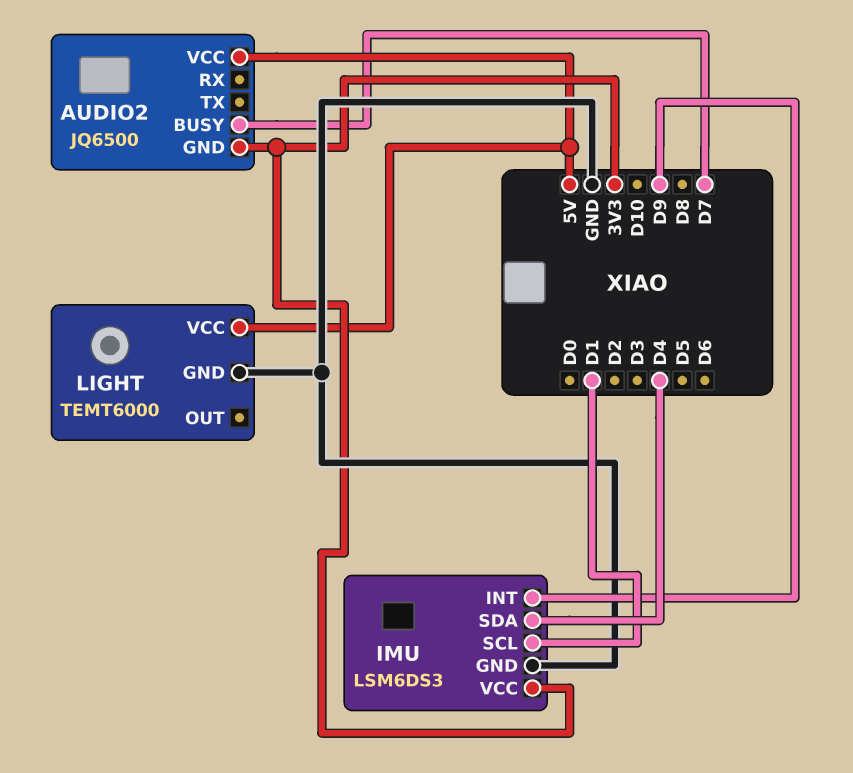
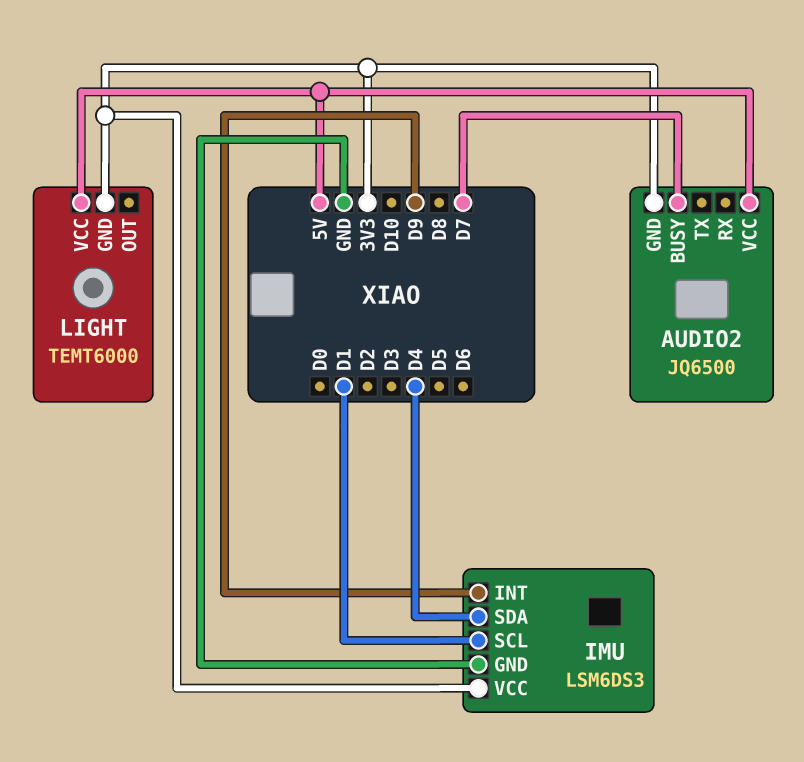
LIGHT pin GND: GND -> 3V3

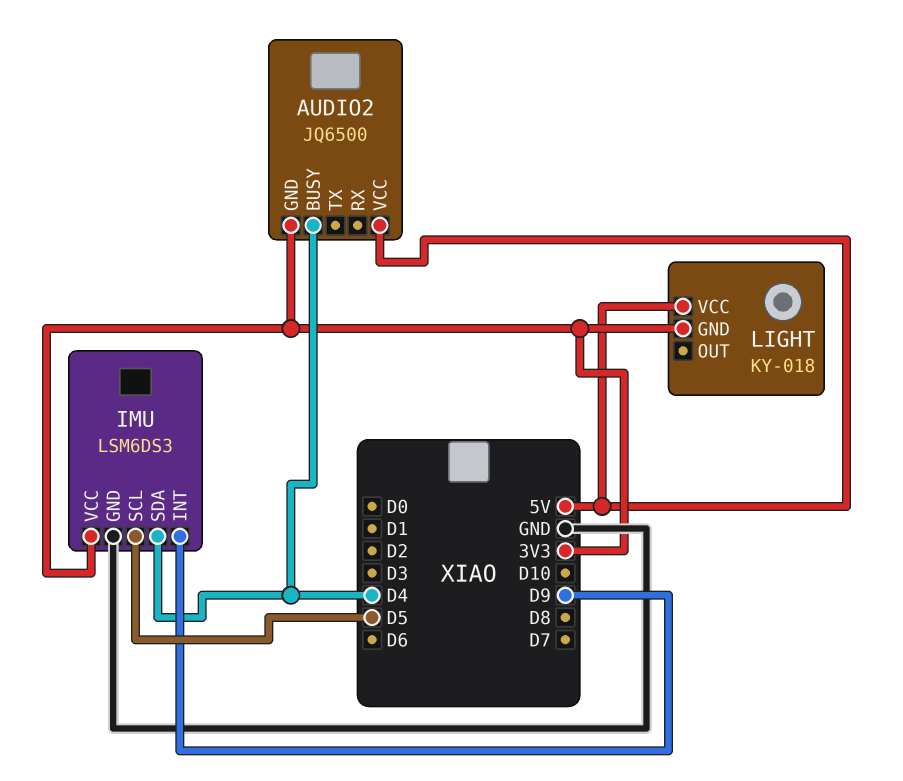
AUDIO2 pin BUSY: D7 -> D4
IMU pin SCL: D1 -> D5
LIGHT: TEMT6000 -> KY-018

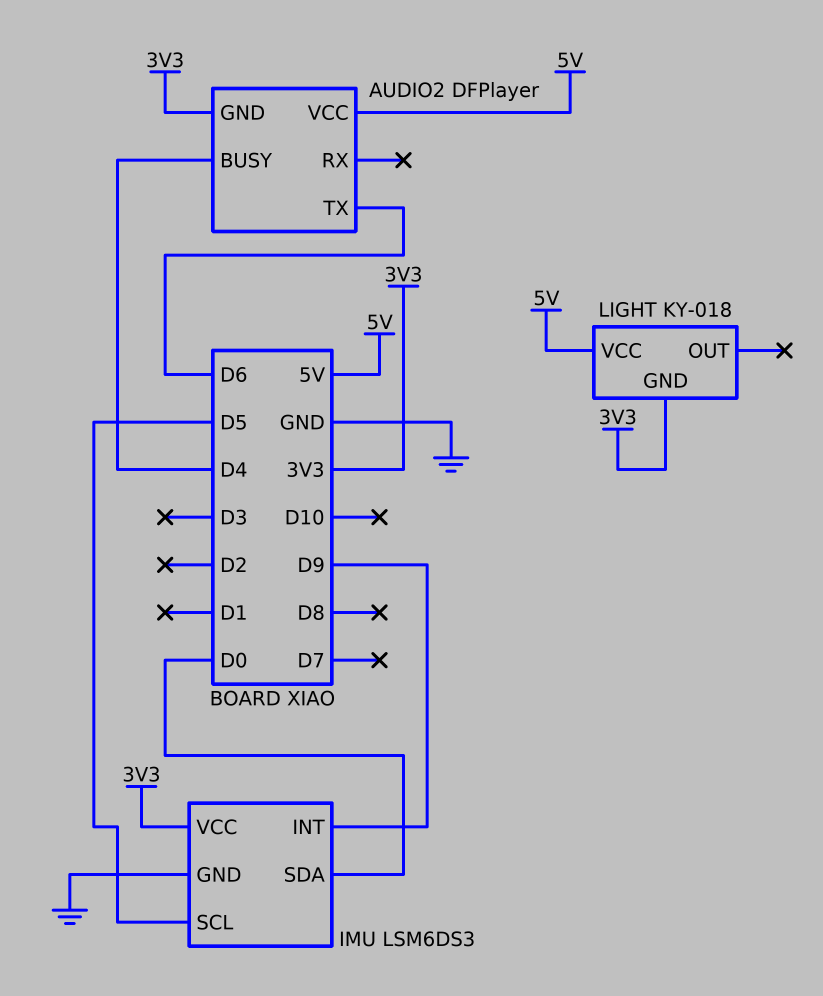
AUDIO2: JQ6500 -> DFPlayer
AUDIO2 pin TX: none -> D6
IMU pin SDA: D4 -> D0

